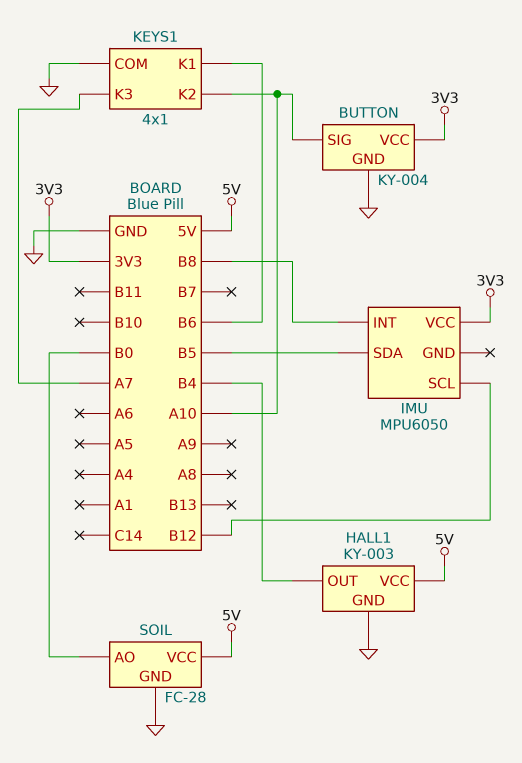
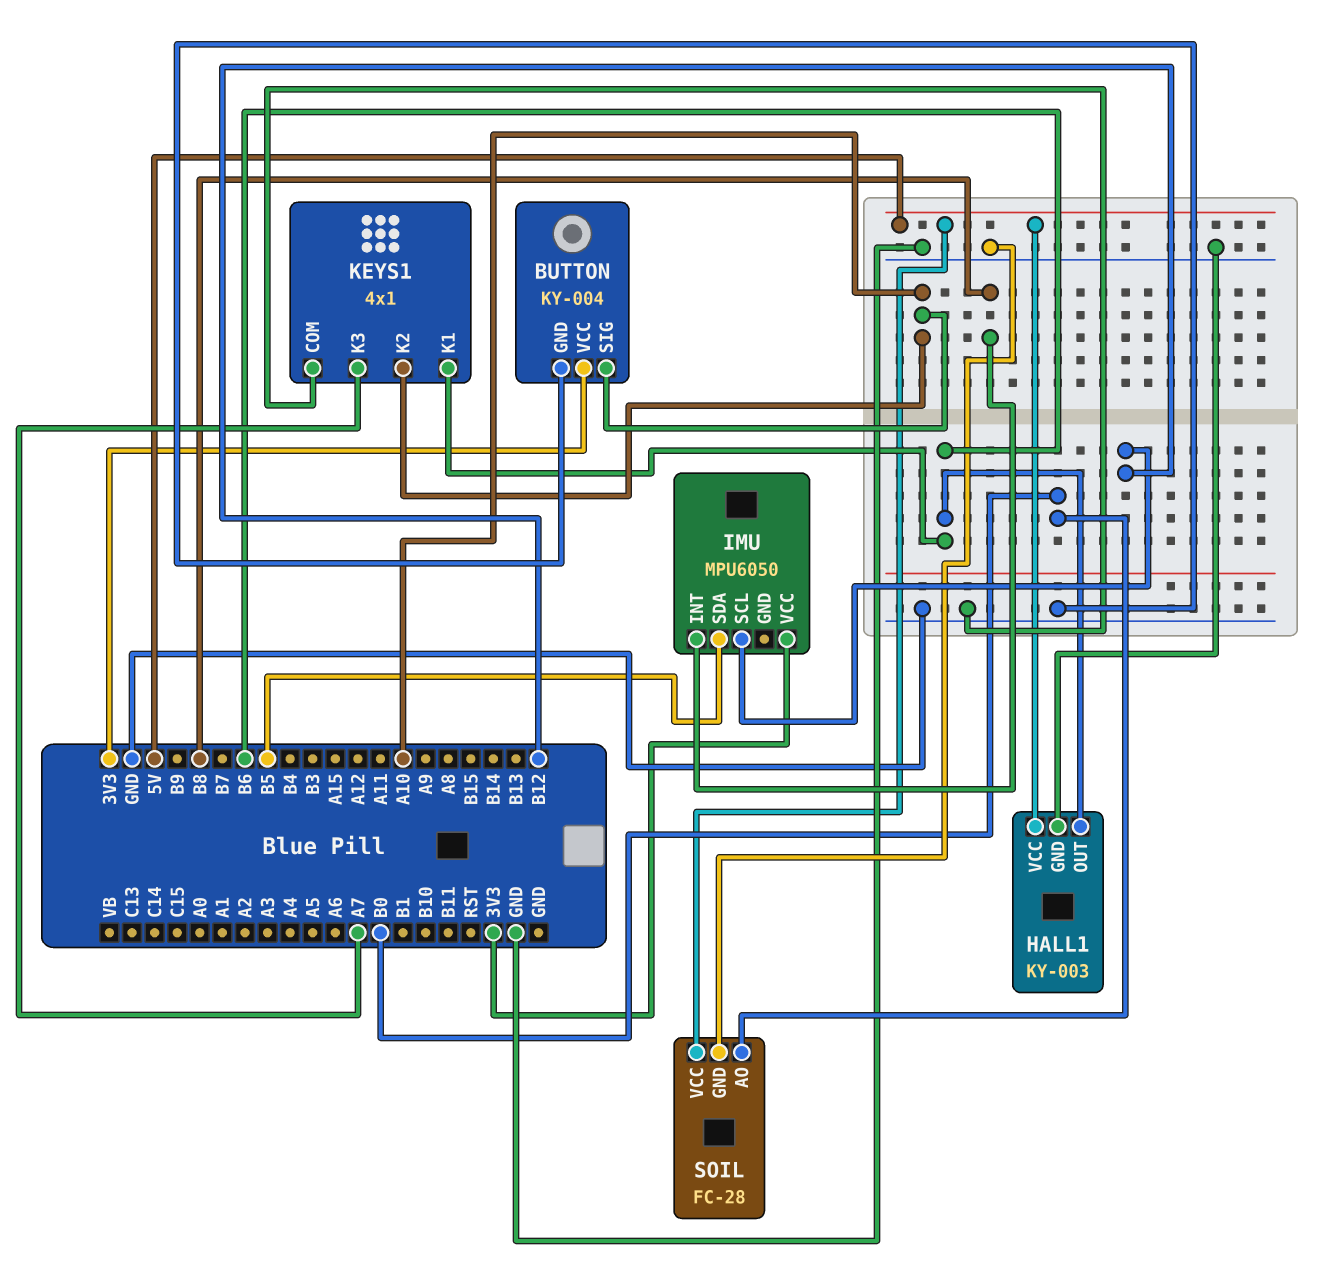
HALL1 pin OUT: B4 -> B6

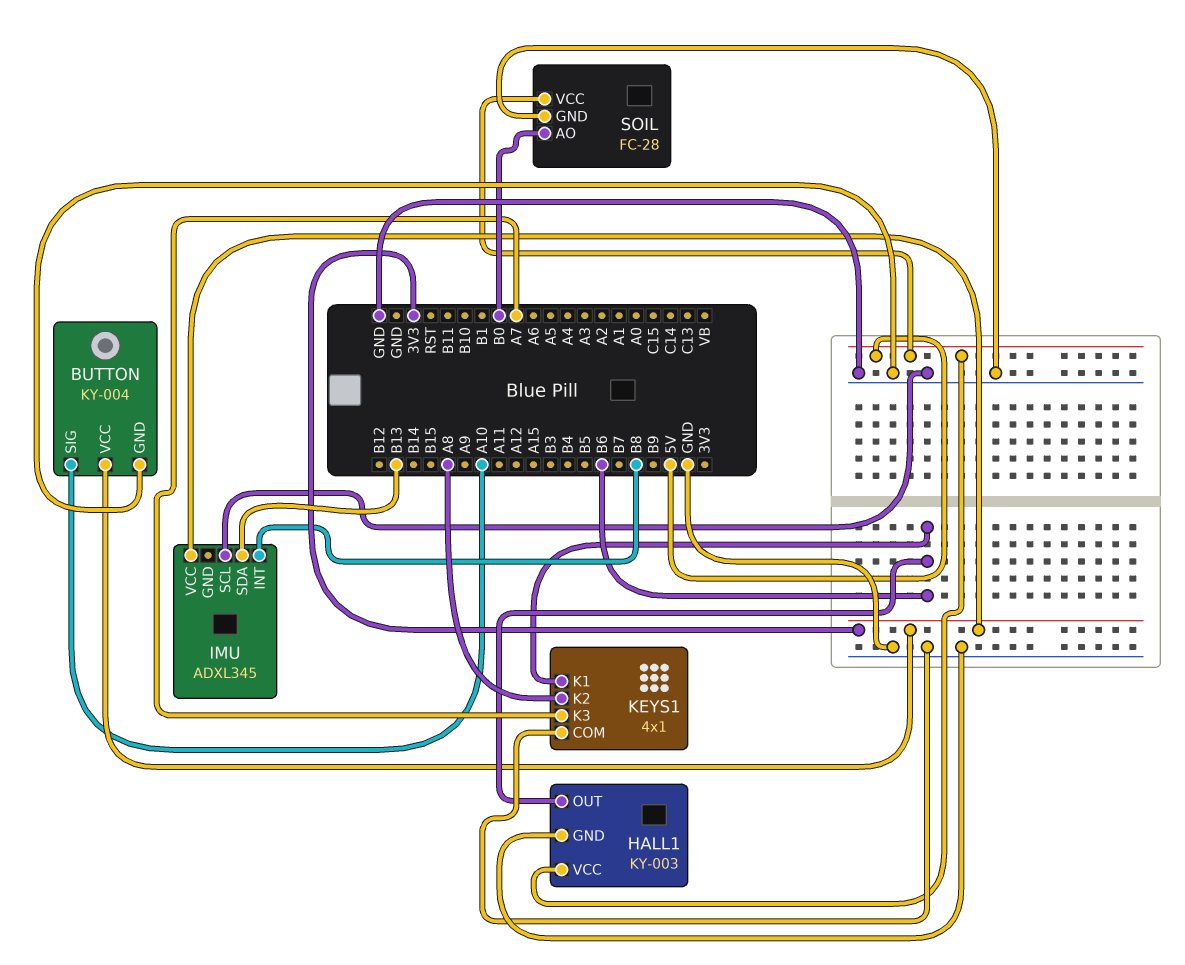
IMU: MPU6050 -> ADXL345
IMU pin SCL: B12 -> GND
IMU pin SDA: B5 -> B13
KEYS1 pin K2: A10 -> A8

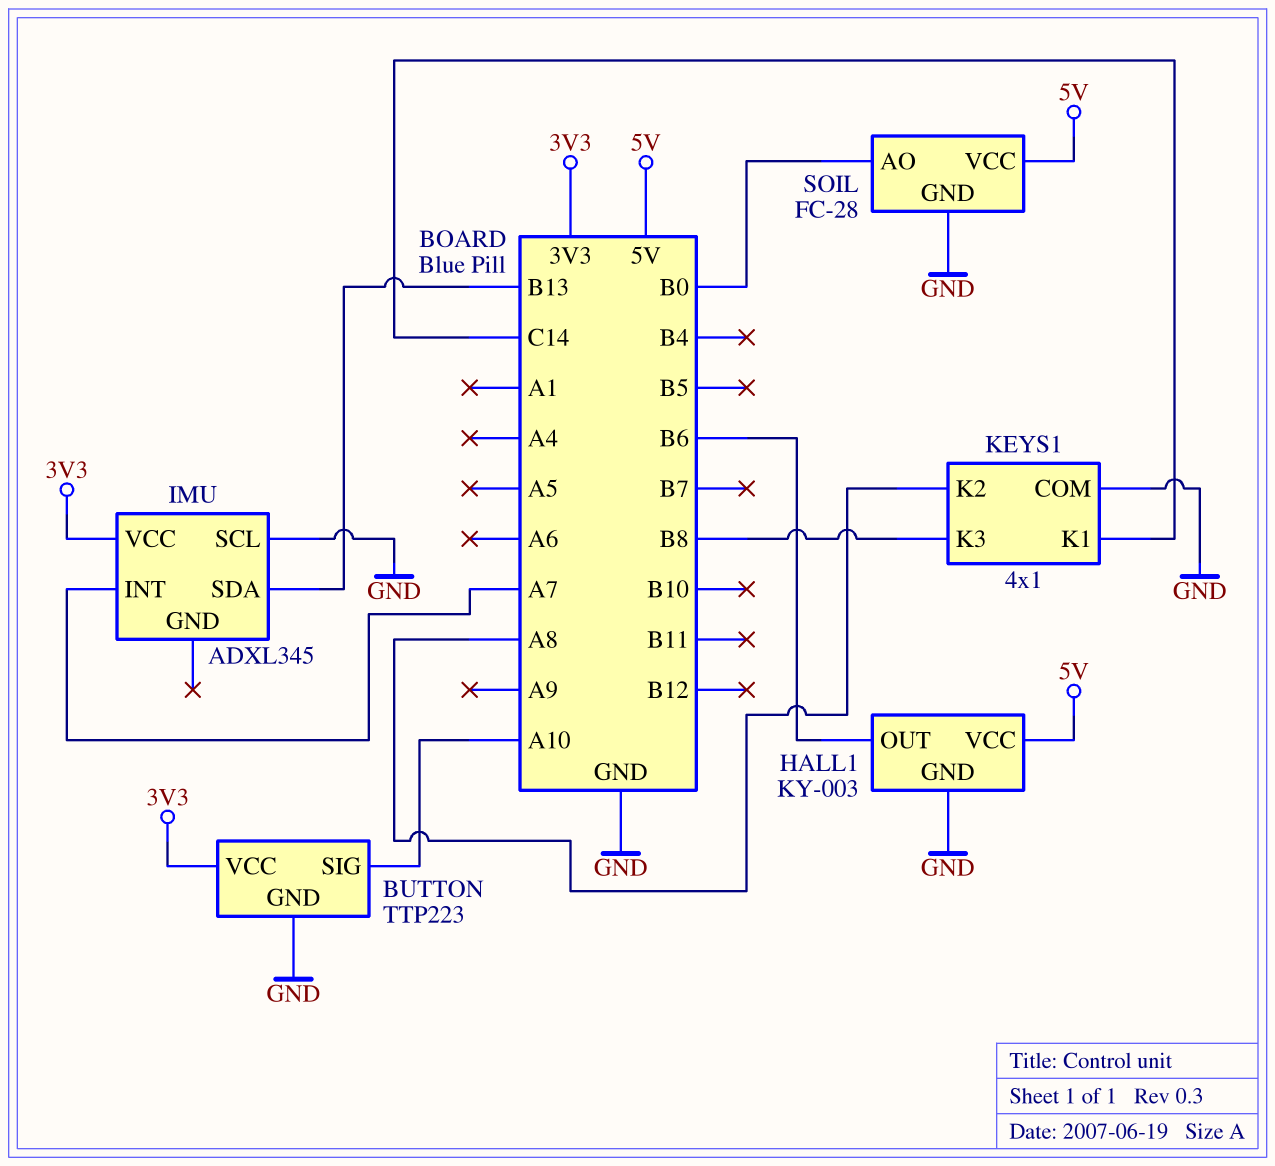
BUTTON: KY-004 -> TTP223
IMU pin INT: B8 -> A7
KEYS1 pin K1: B6 -> C14
KEYS1 pin K3: A7 -> B8

